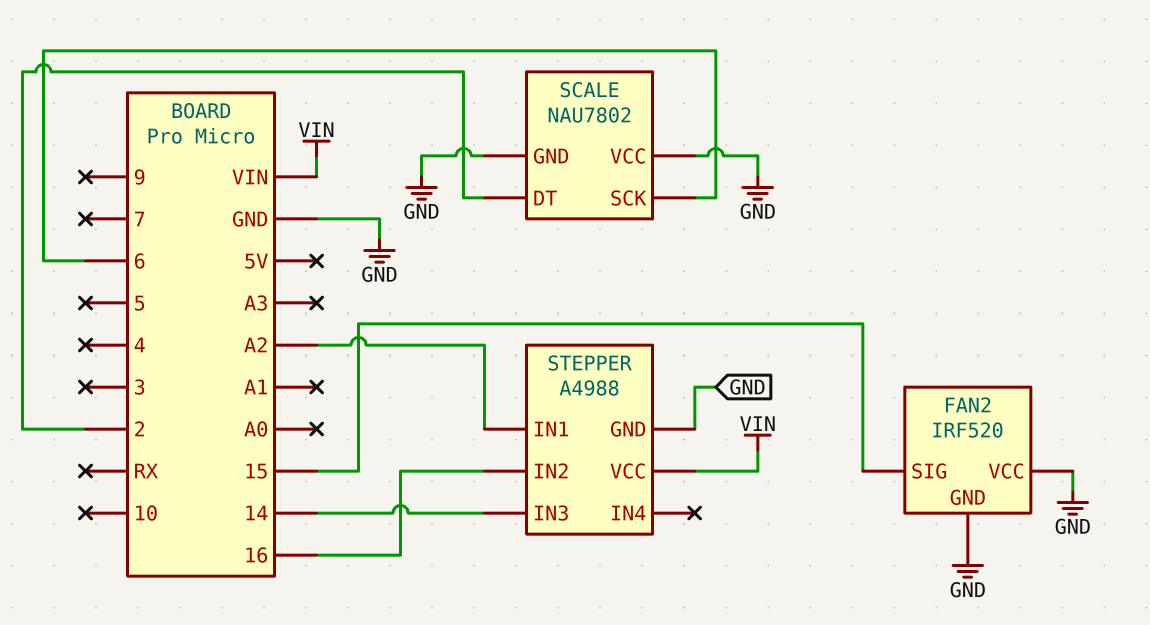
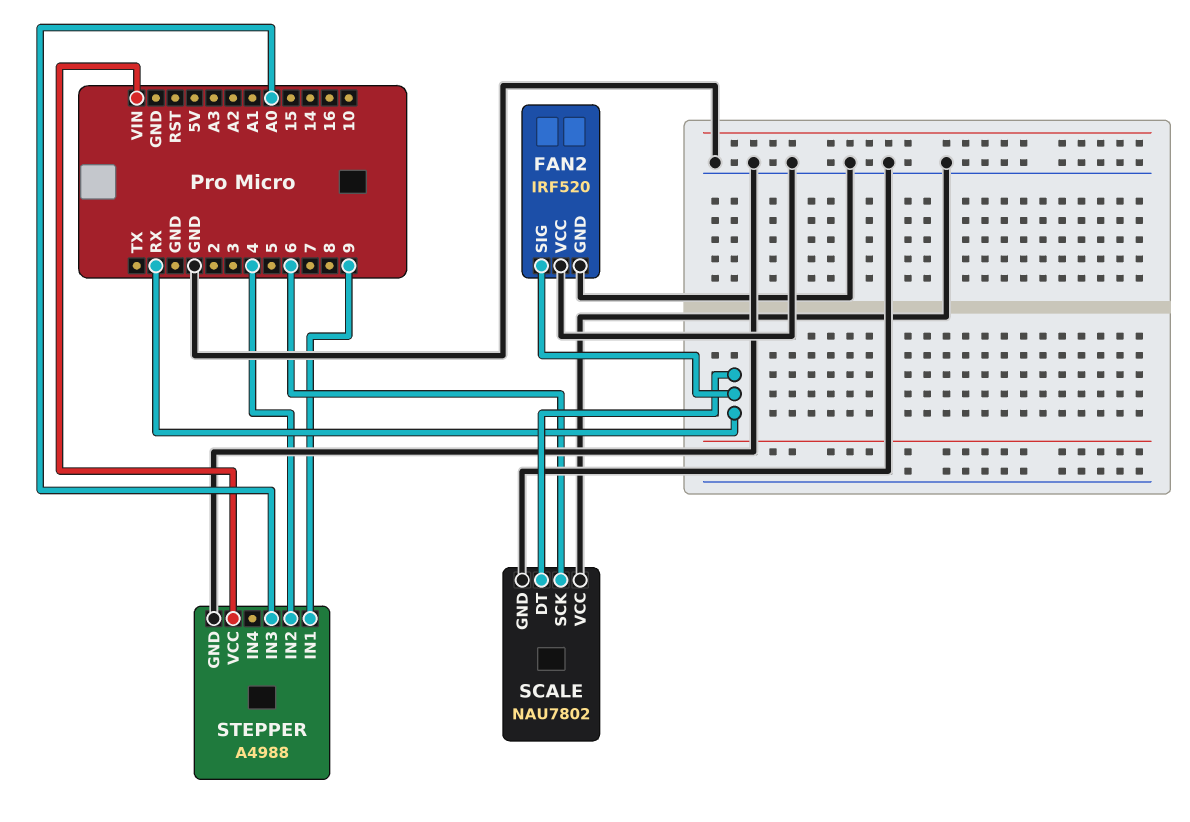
FAN2 pin SIG: 15 -> RX
SCALE pin DT: 2 -> RX
STEPPER pin IN1: A2 -> 9
STEPPER pin IN2: 16 -> 4
STEPPER pin IN3: 14 -> A0

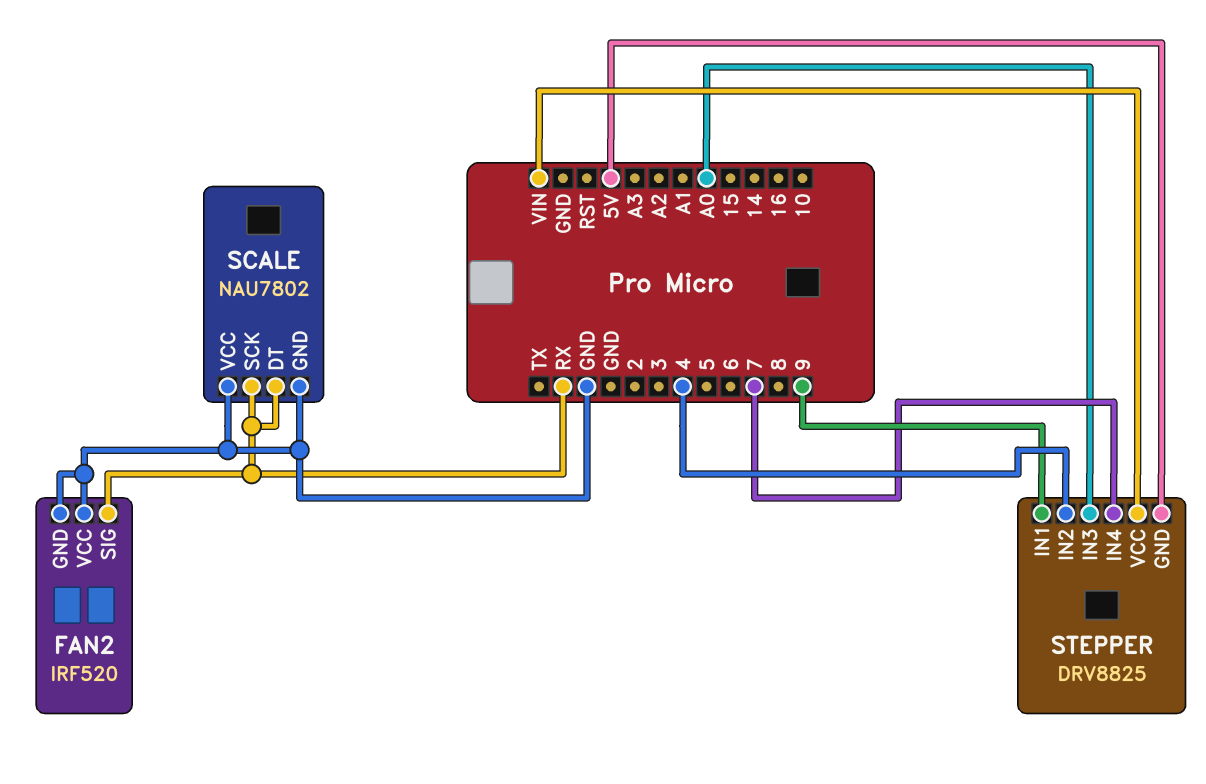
SCALE pin SCK: 6 -> RX
STEPPER: A4988 -> DRV8825
STEPPER pin GND: GND -> 5V
STEPPER pin IN4: none -> 7

